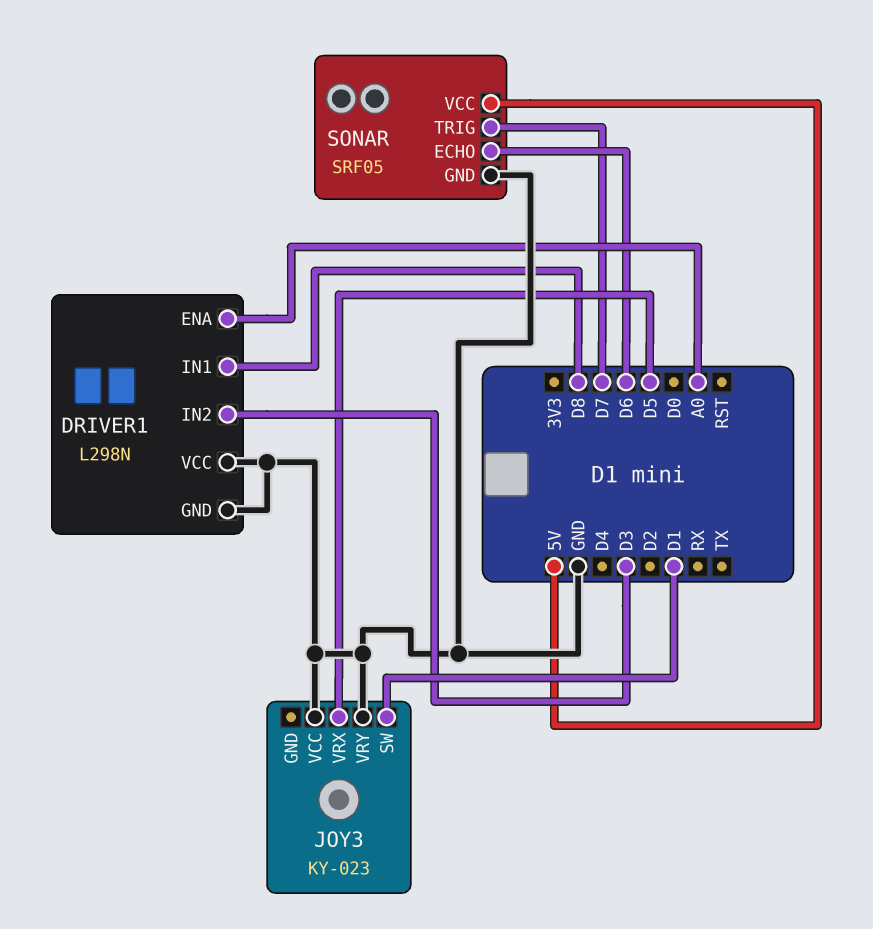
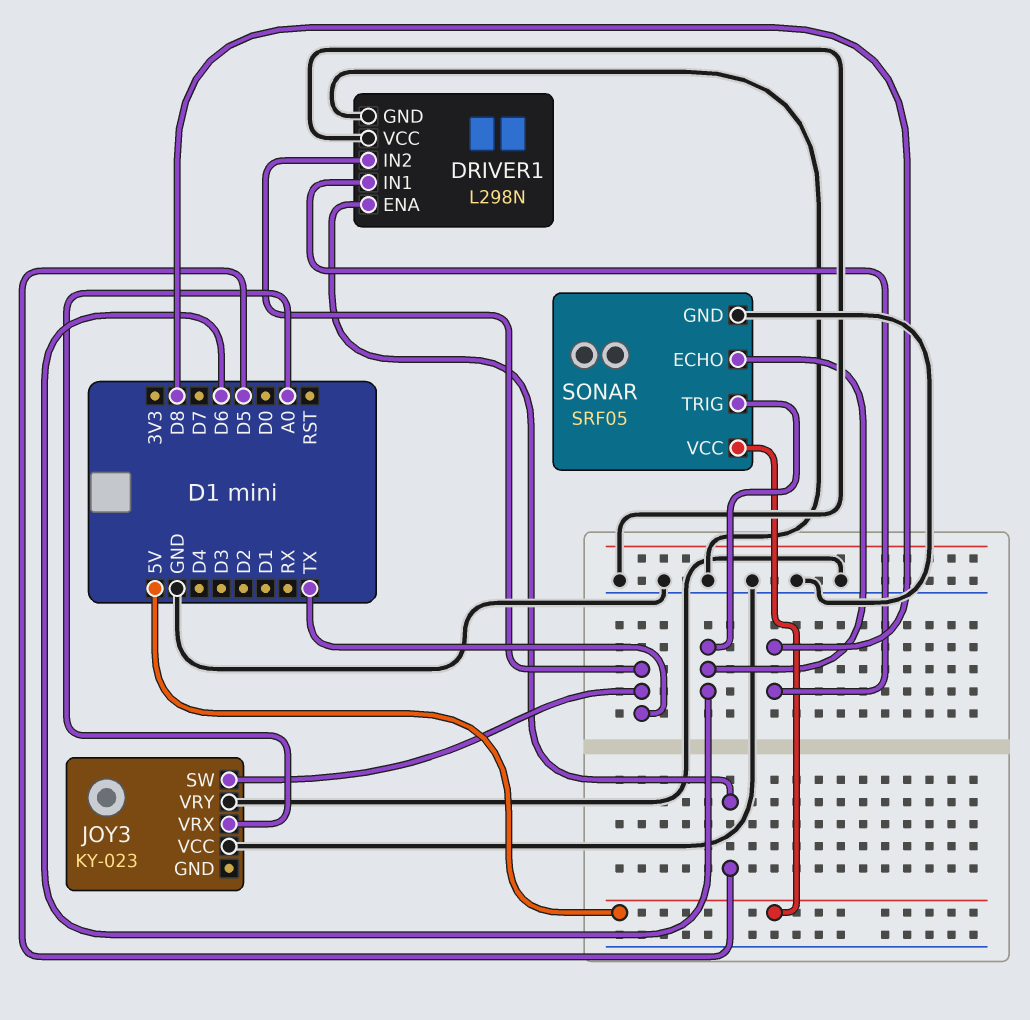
DRIVER1 pin ENA: A0 -> D5
DRIVER1 pin IN2: D3 -> TX
JOY3 pin SW: D1 -> TX
JOY3 pin VRX: D5 -> A0
SONAR pin TRIG: D7 -> D6

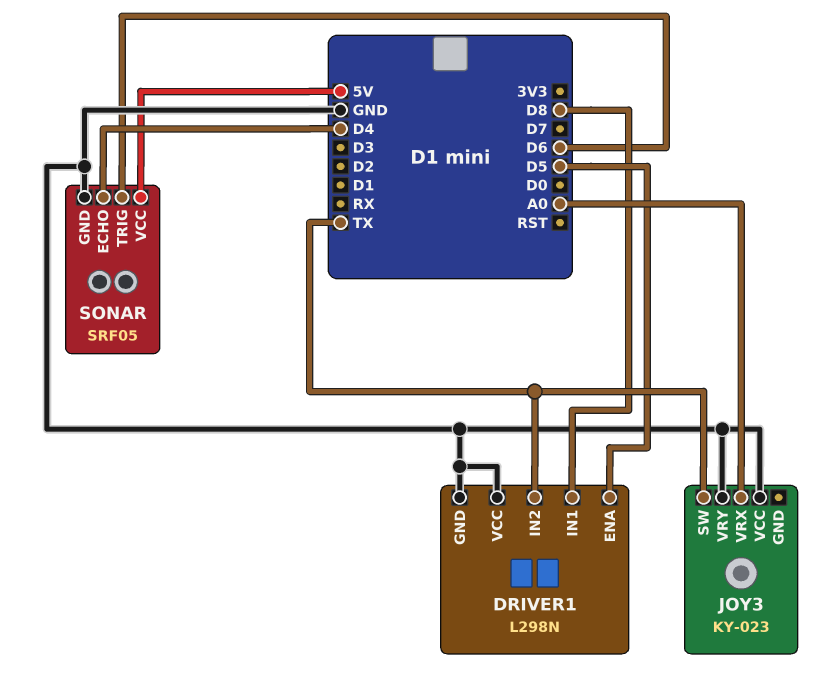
SONAR pin ECHO: D6 -> D4

